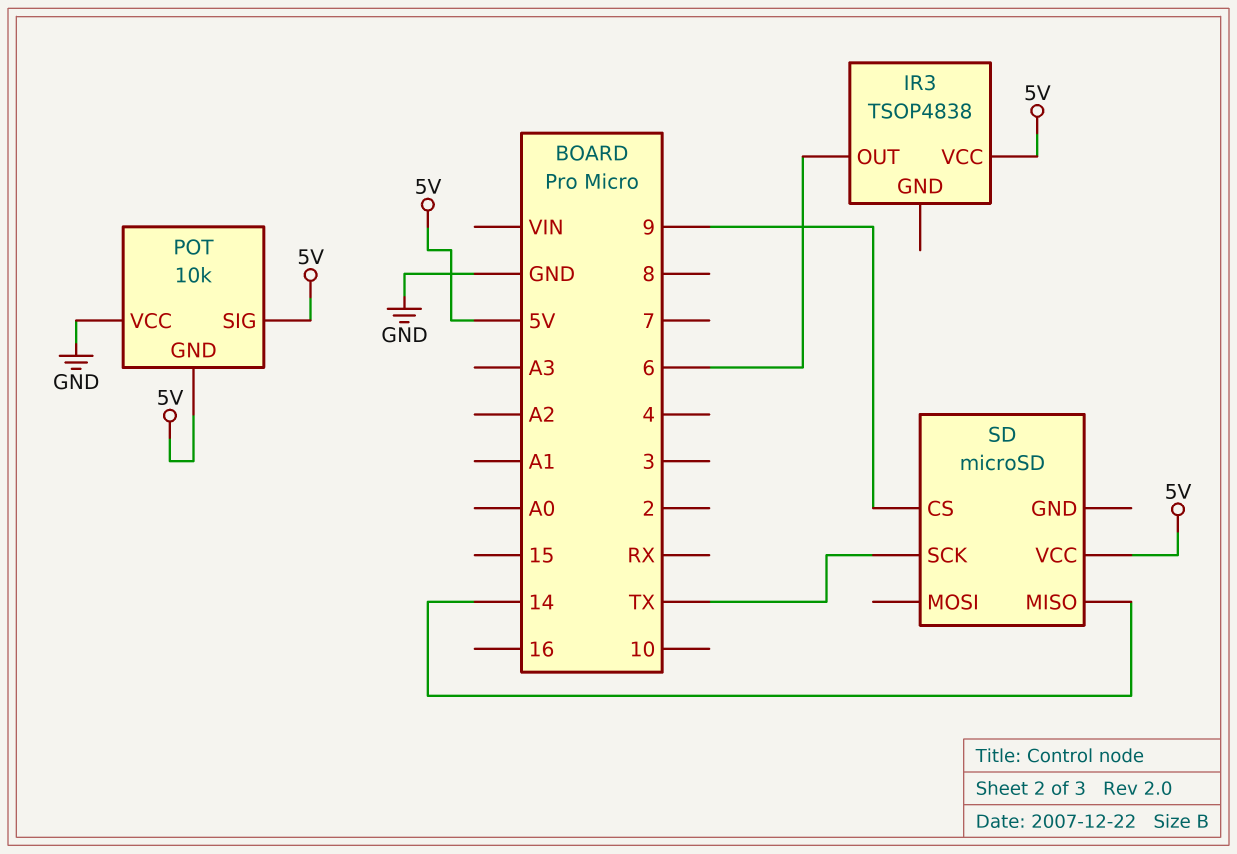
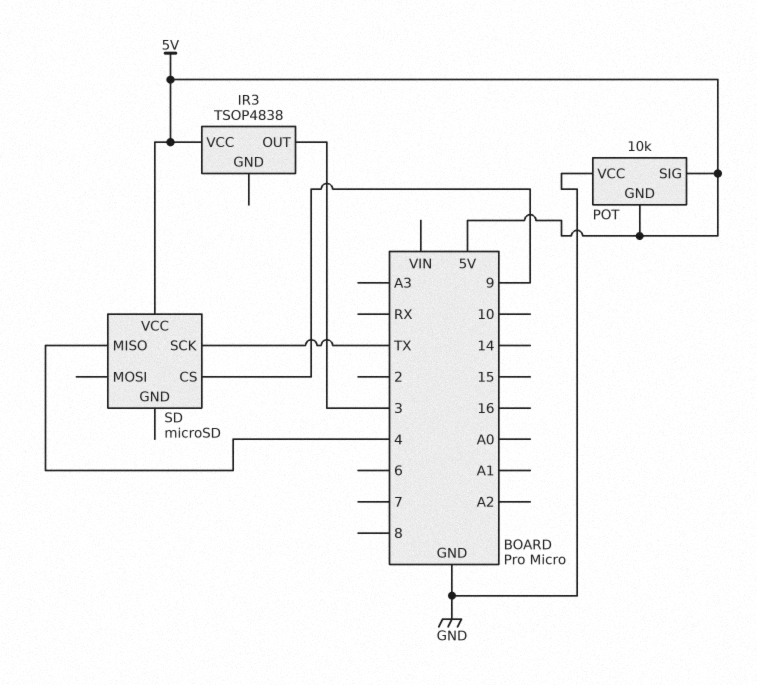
IR3 pin OUT: 6 -> 3
SD pin MISO: 14 -> 4

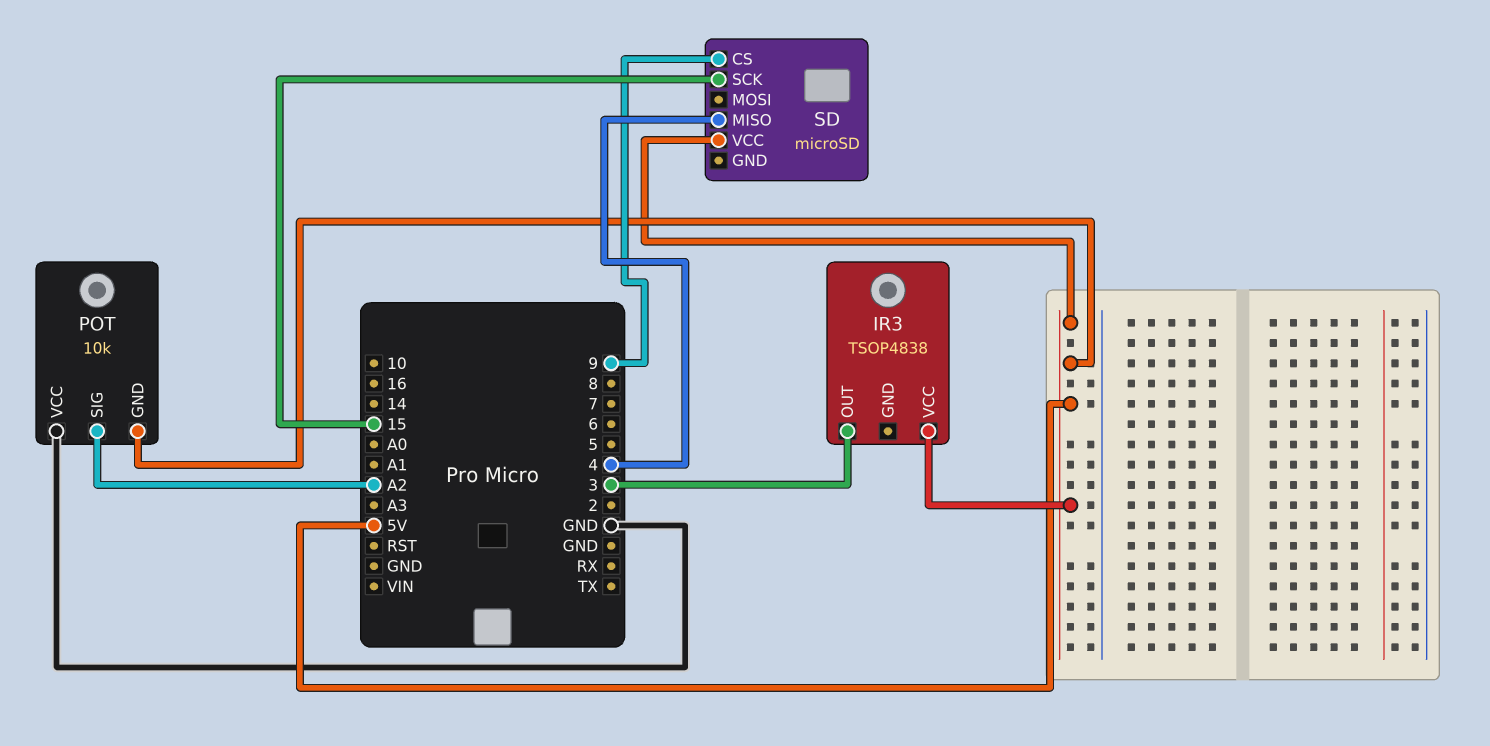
POT pin SIG: 5V -> A2
SD pin SCK: TX -> 15

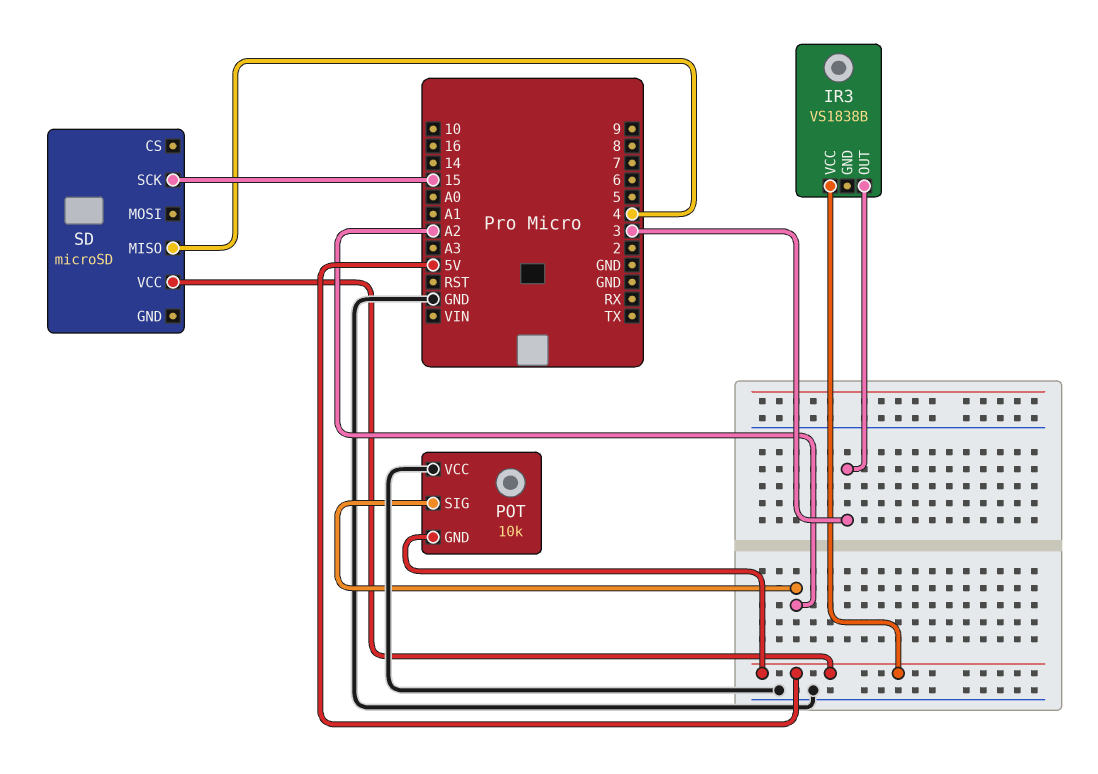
IR3: TSOP4838 -> VS1838B
SD pin CS: 9 -> none

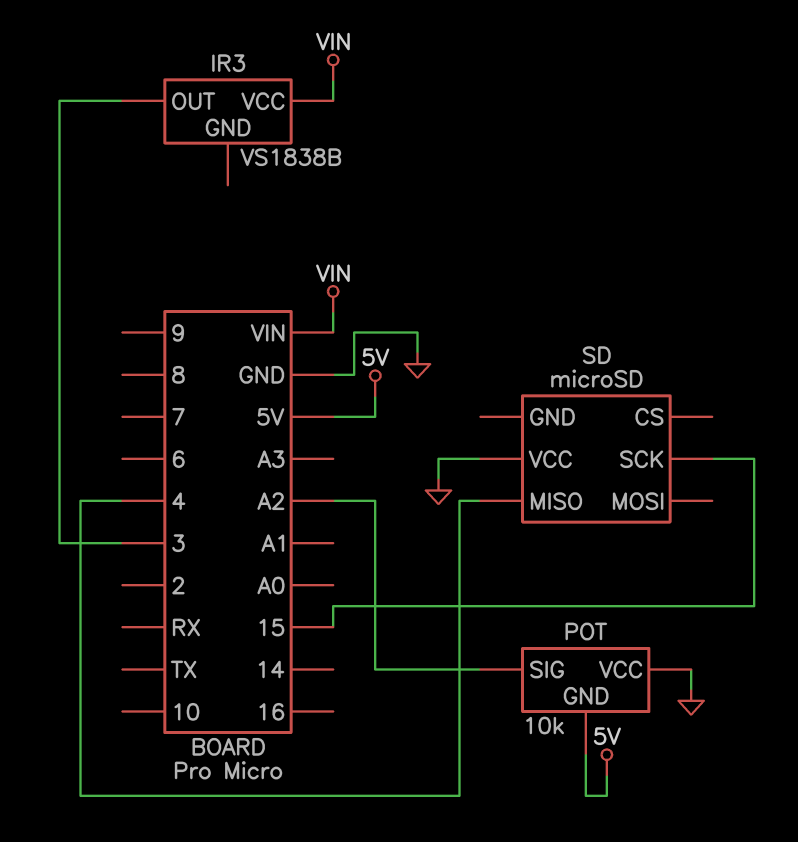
IR3 pin VCC: 5V -> VIN
SD pin VCC: 5V -> GND

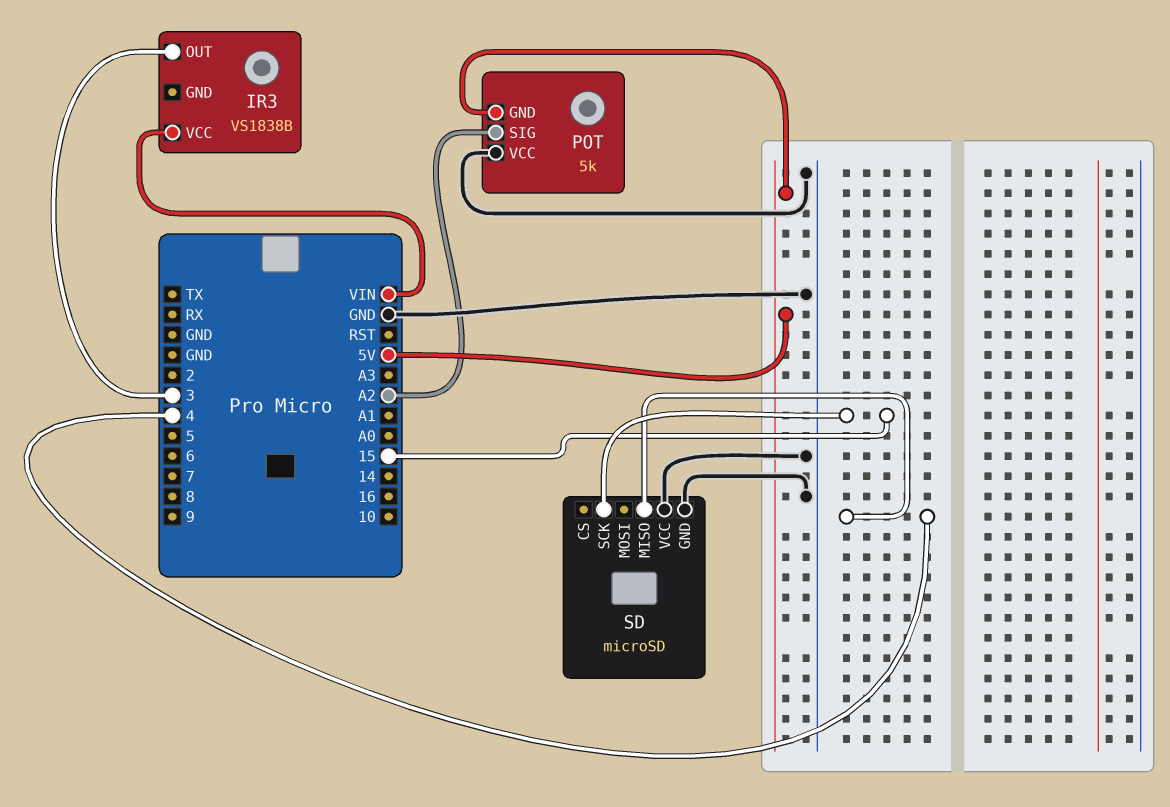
POT: 10k -> 5k
SD pin GND: none -> GND

